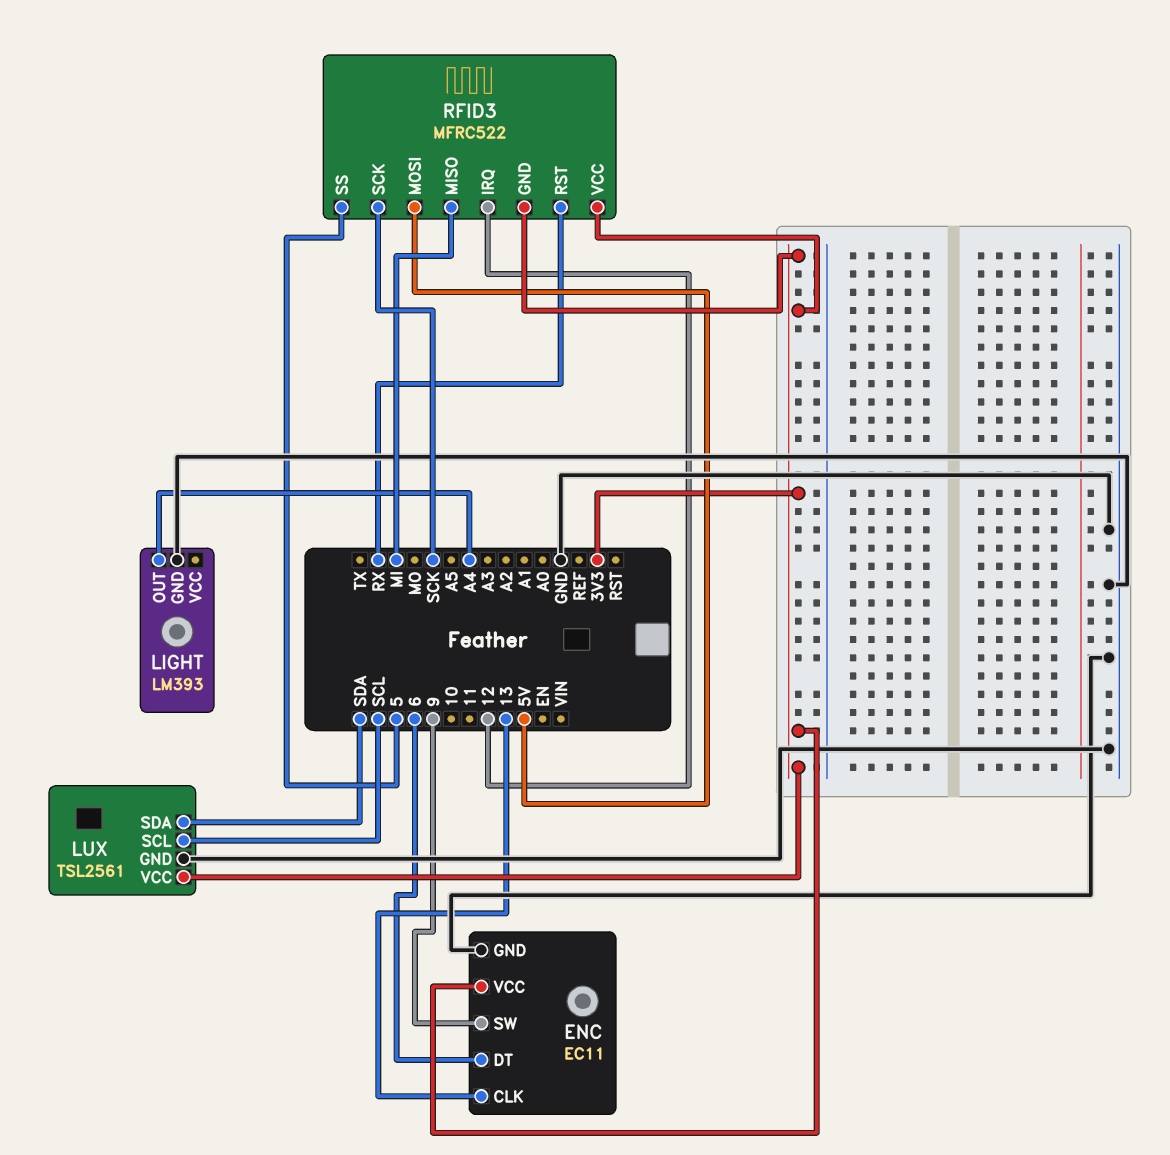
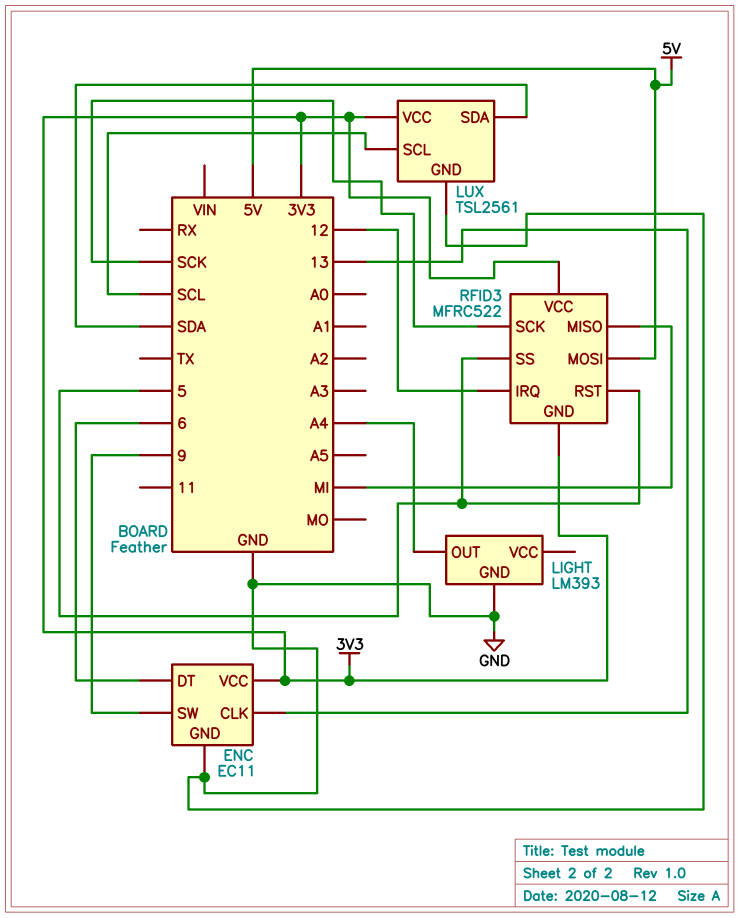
RFID3 pin RST: RX -> 5

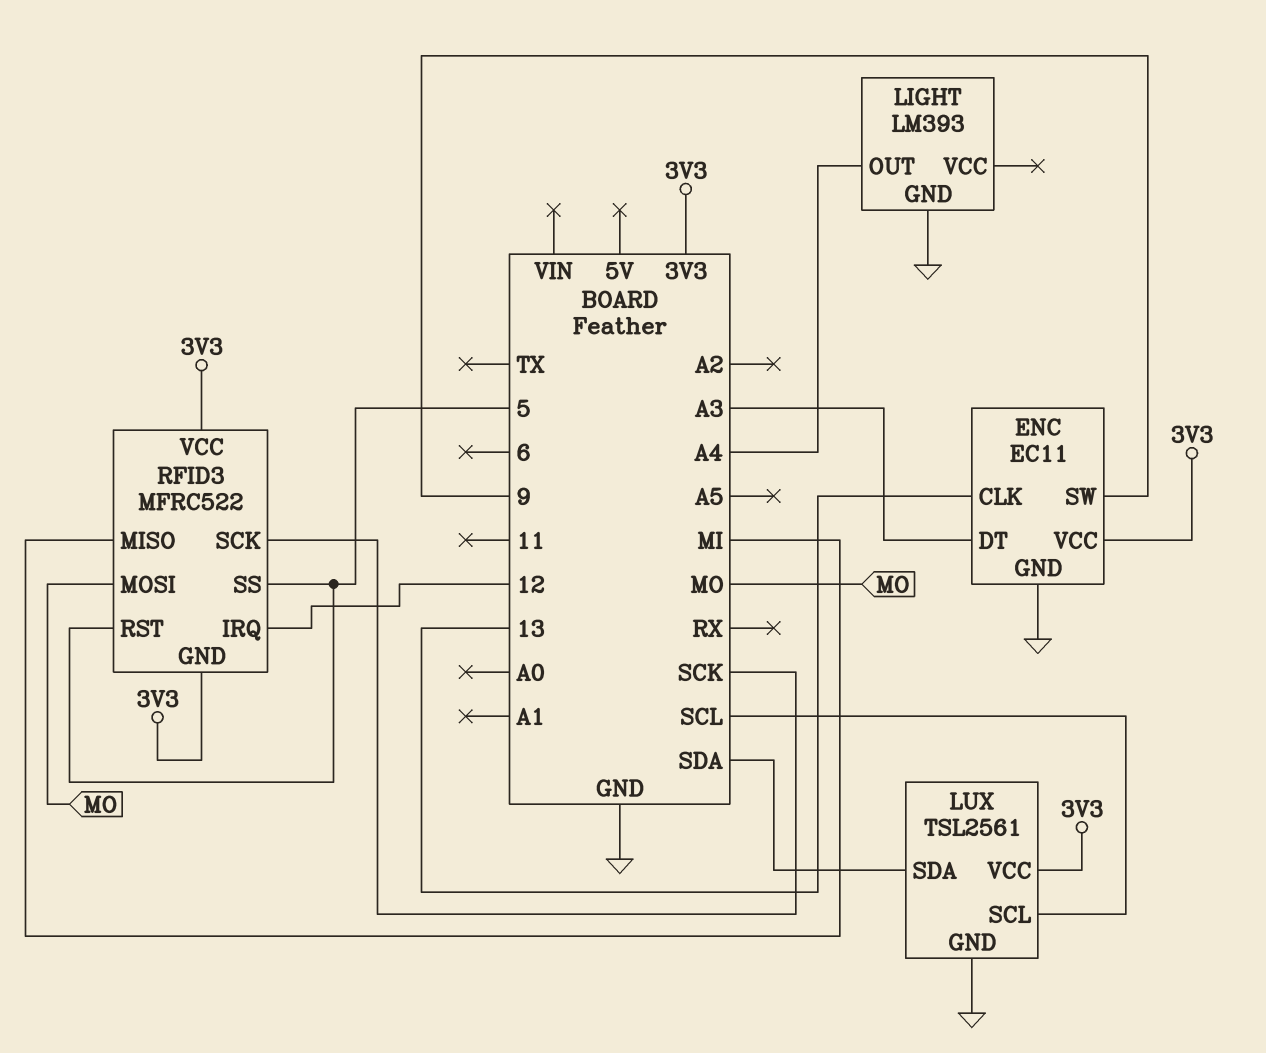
ENC pin DT: 6 -> A3
RFID3 pin MOSI: 5V -> MO

